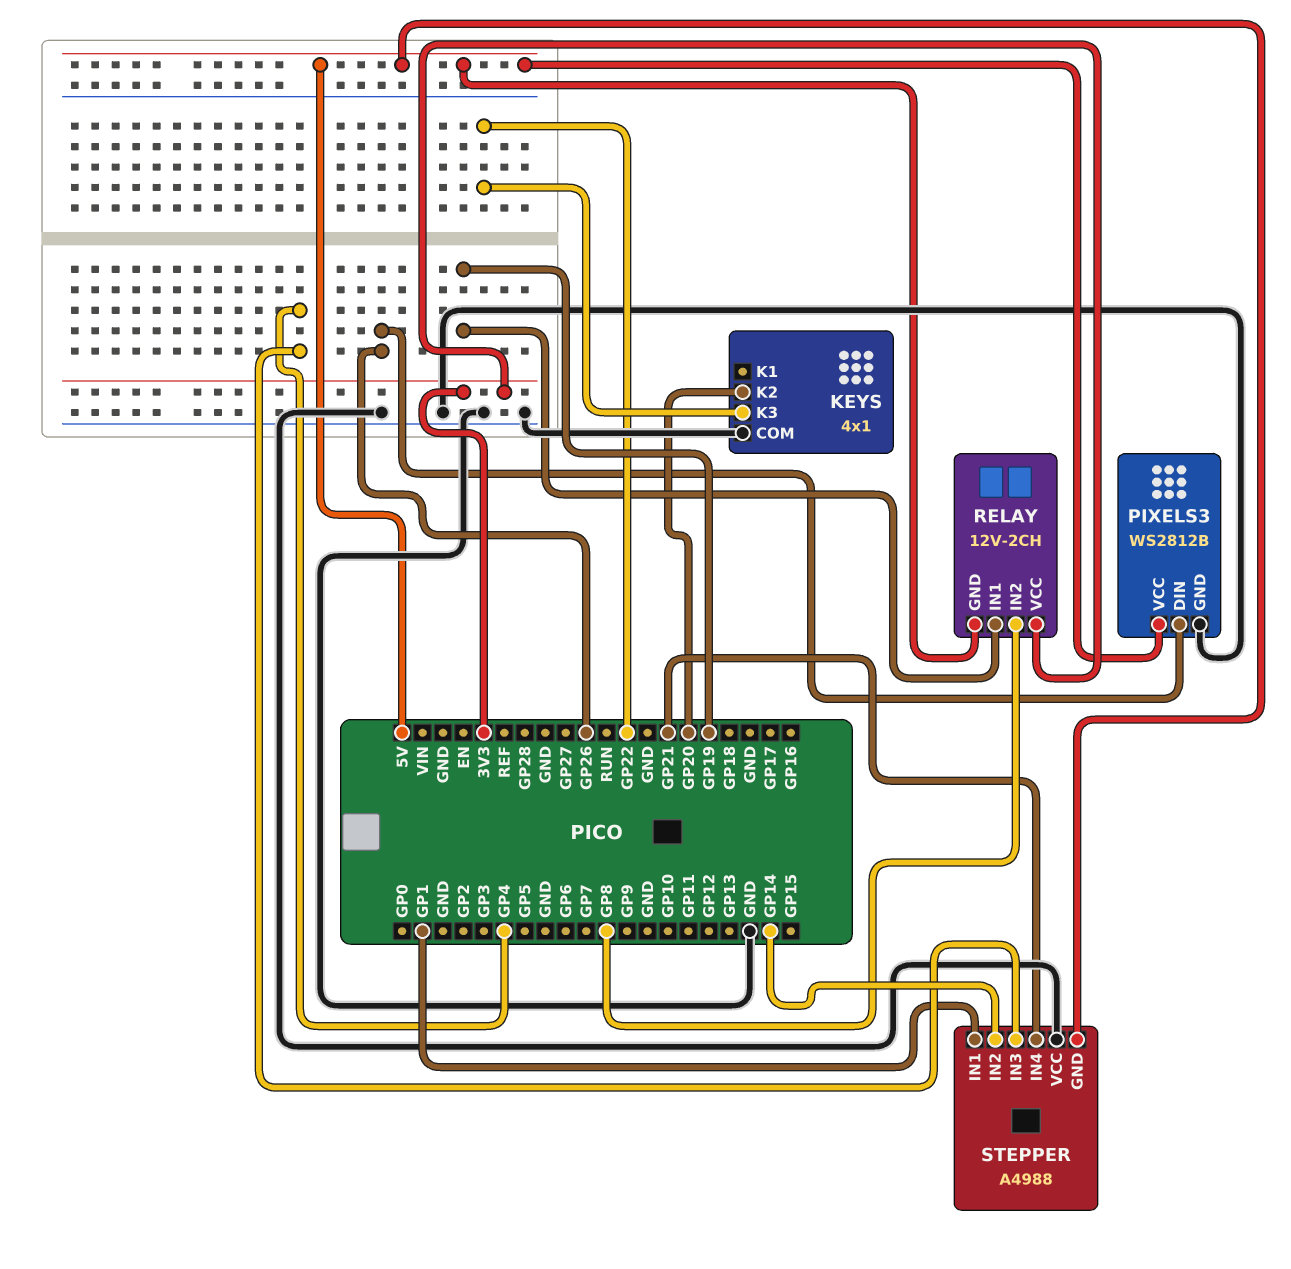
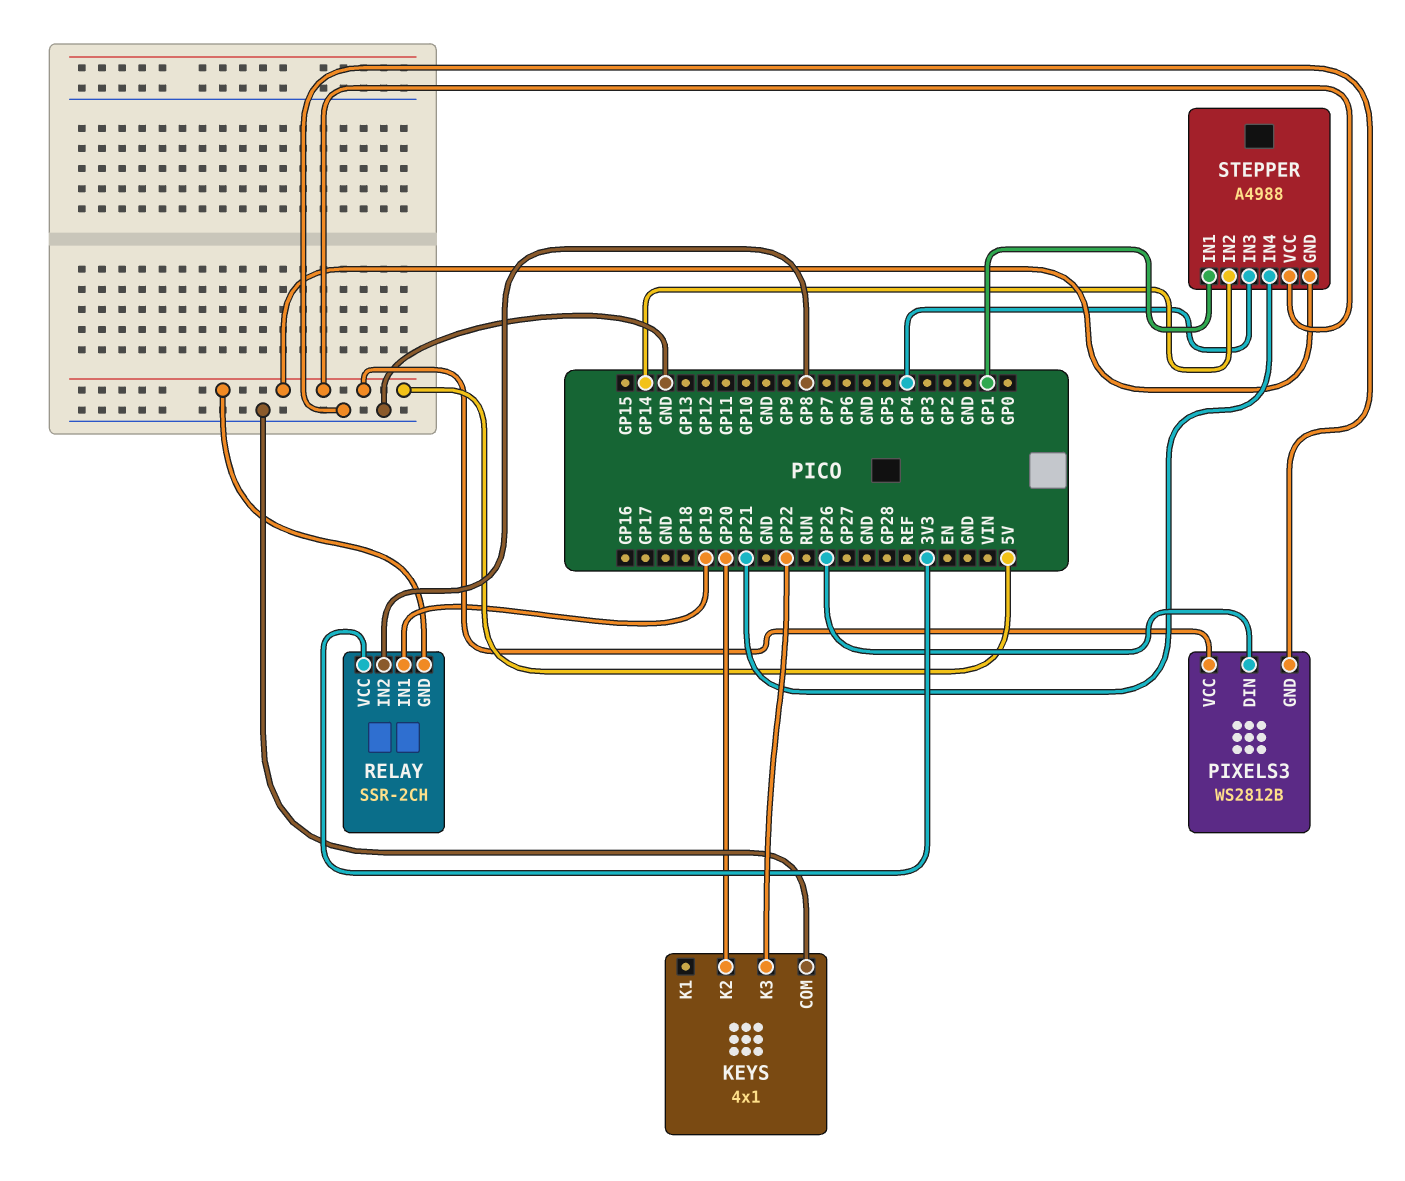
RELAY: 12V-2CH -> SSR-2CH
STEPPER pin VCC: GND -> 5V

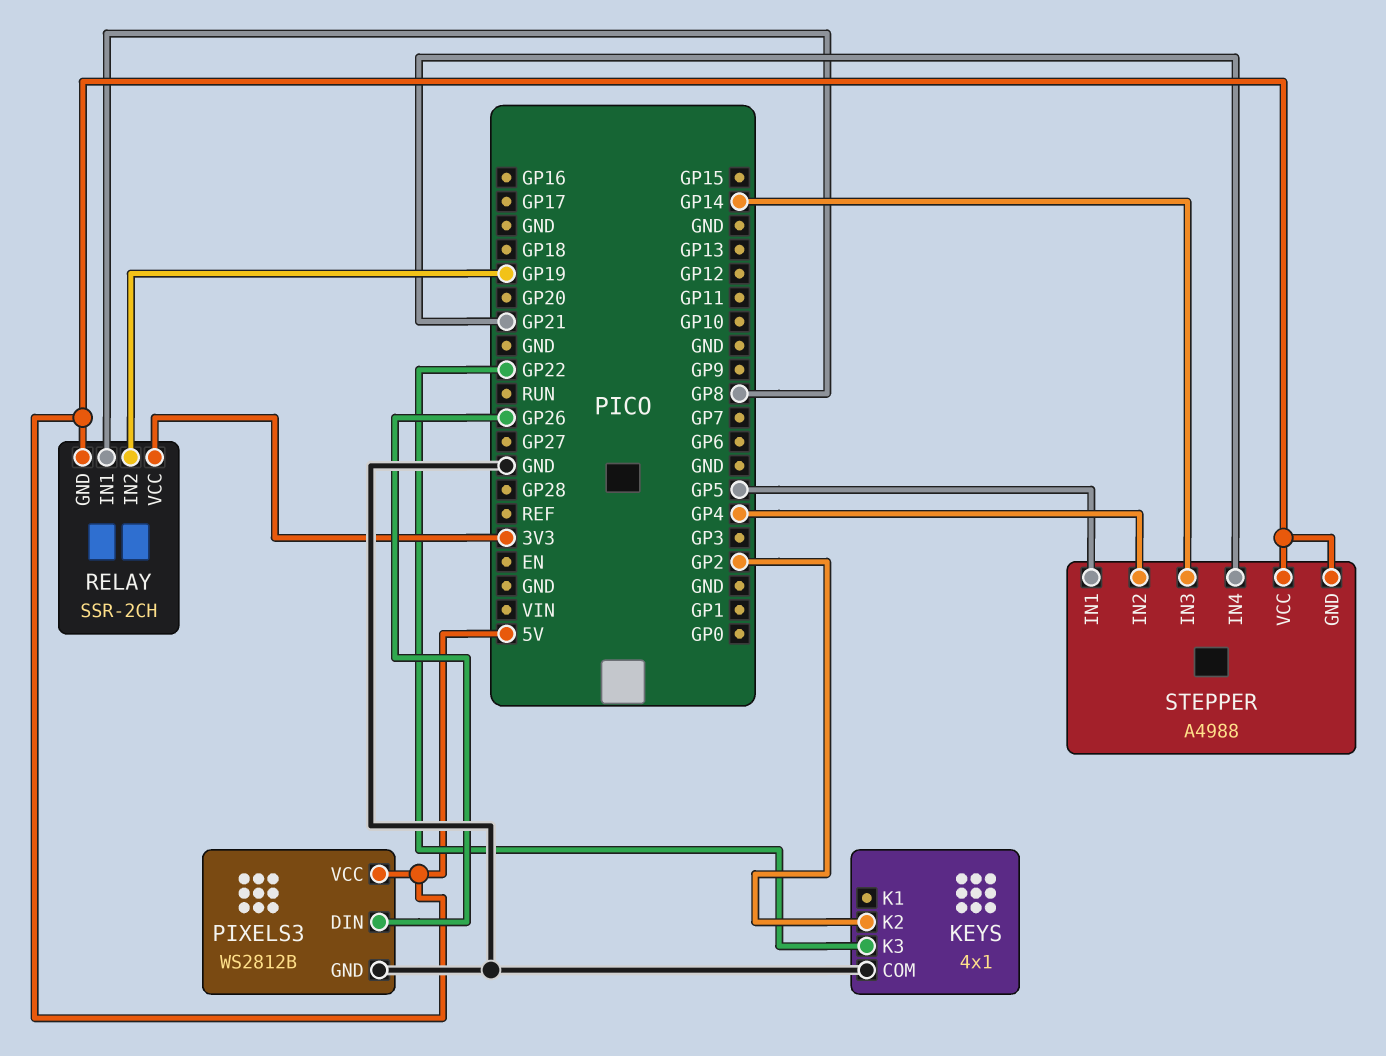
KEYS pin K2: GP20 -> GP2
RELAY pin IN1: GP19 -> GP8
RELAY pin IN2: GP8 -> GP19
STEPPER pin IN1: GP1 -> GP5
STEPPER pin IN2: GP14 -> GP4
STEPPER pin IN3: GP4 -> GP14

